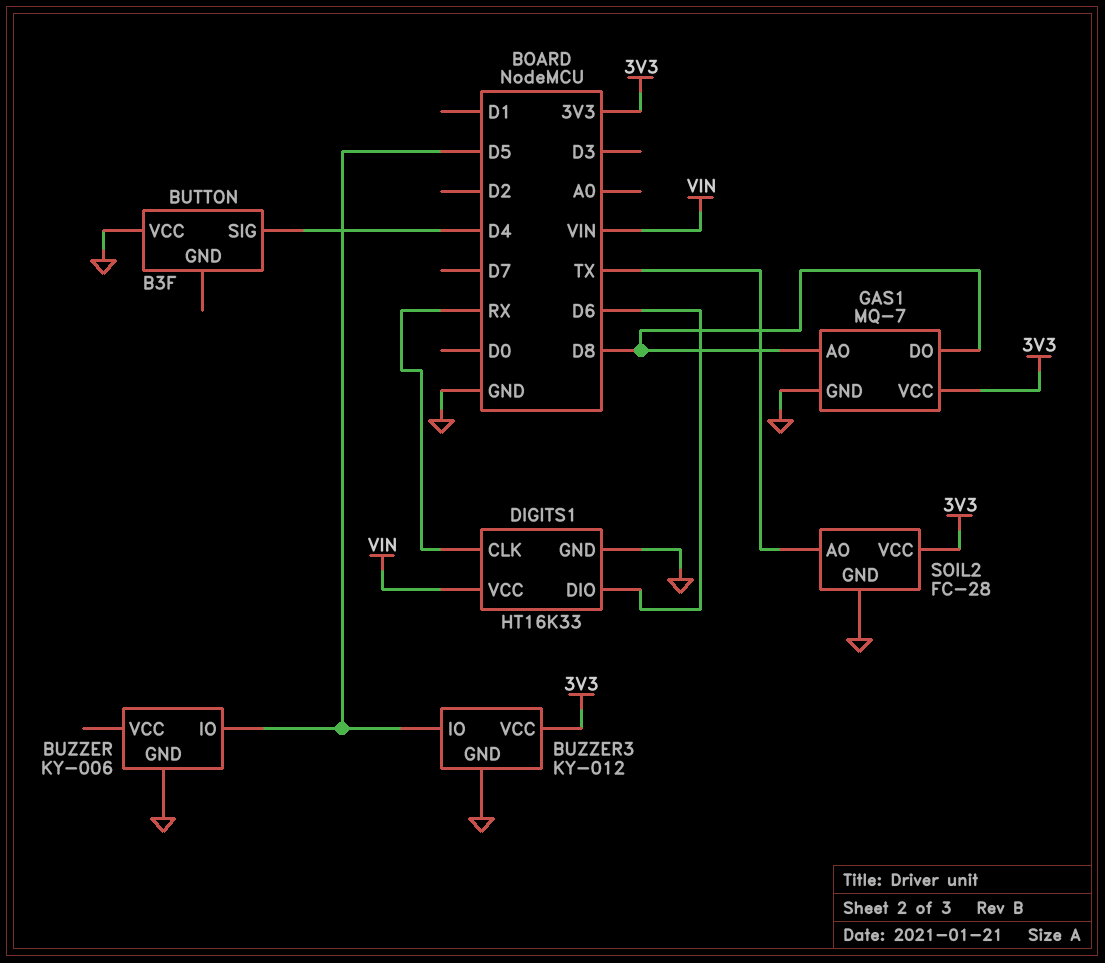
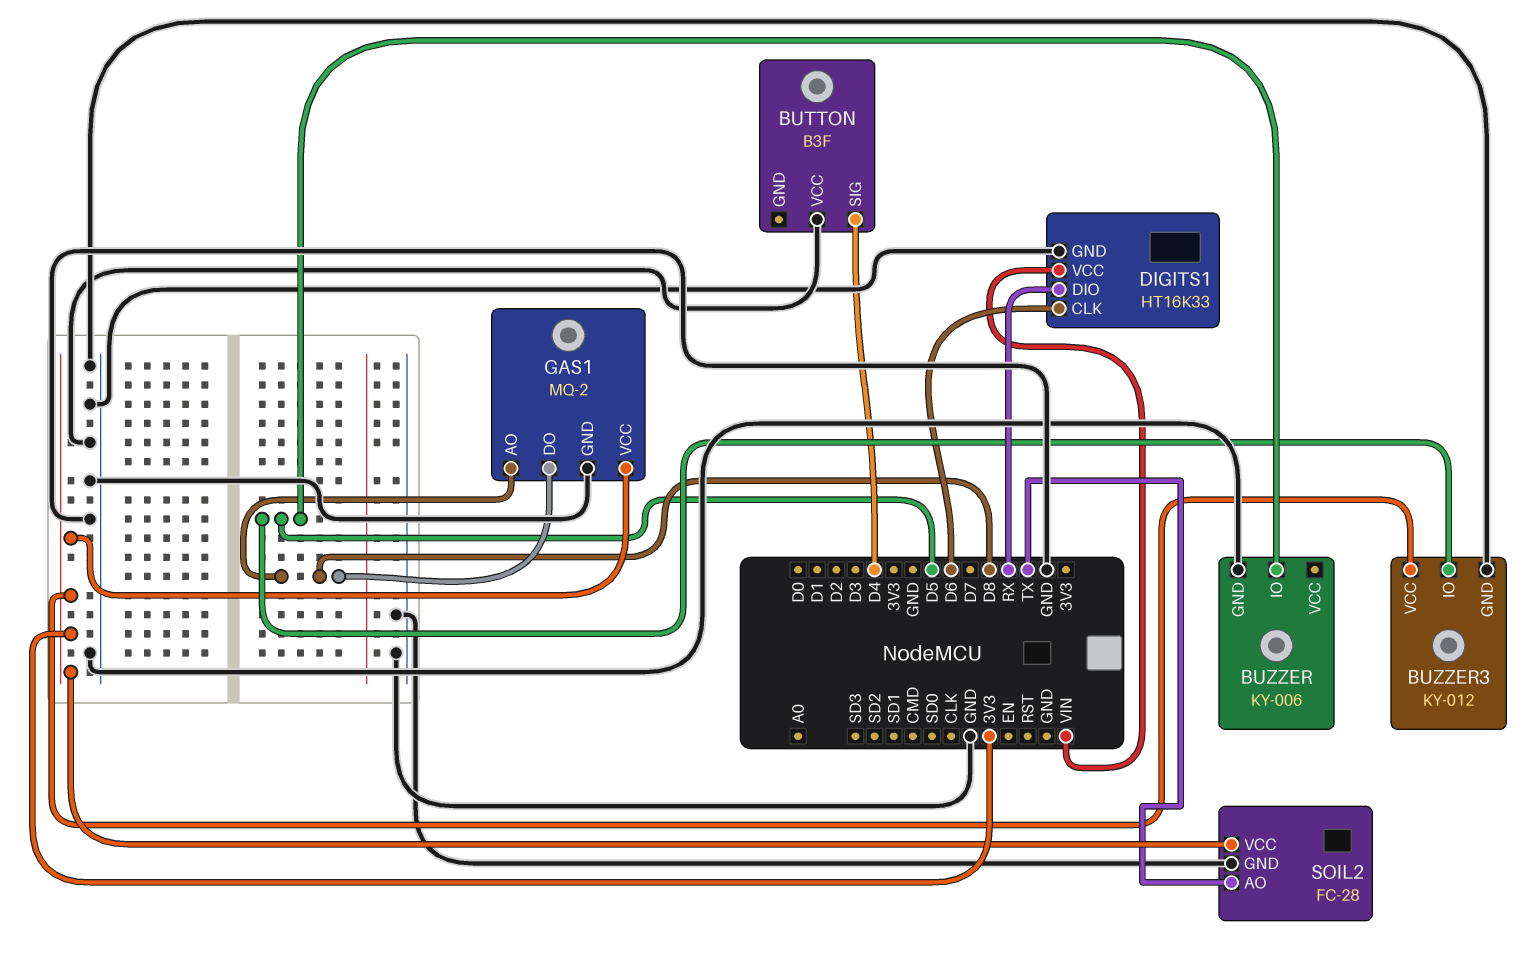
DIGITS1 pin CLK: RX -> D6
DIGITS1 pin DIO: D6 -> RX
GAS1: MQ-7 -> MQ-2

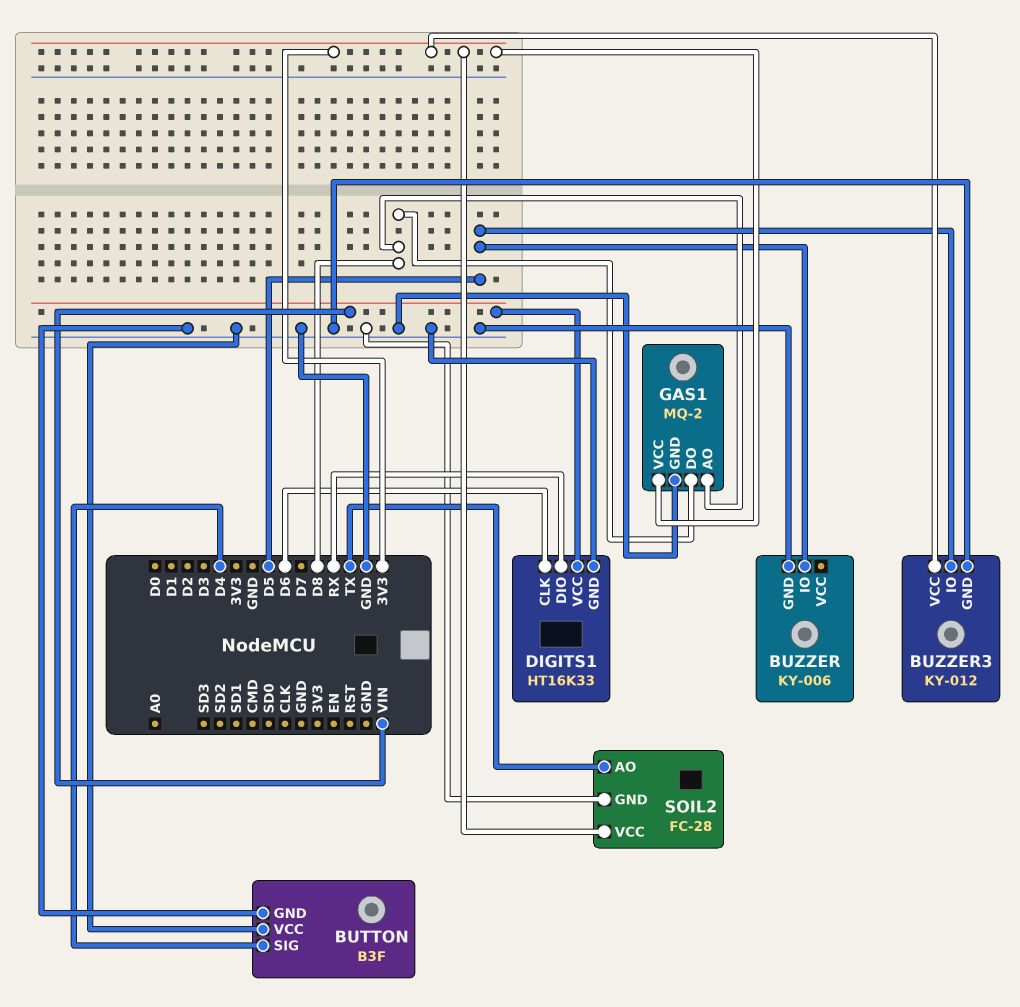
BUTTON pin GND: none -> GND

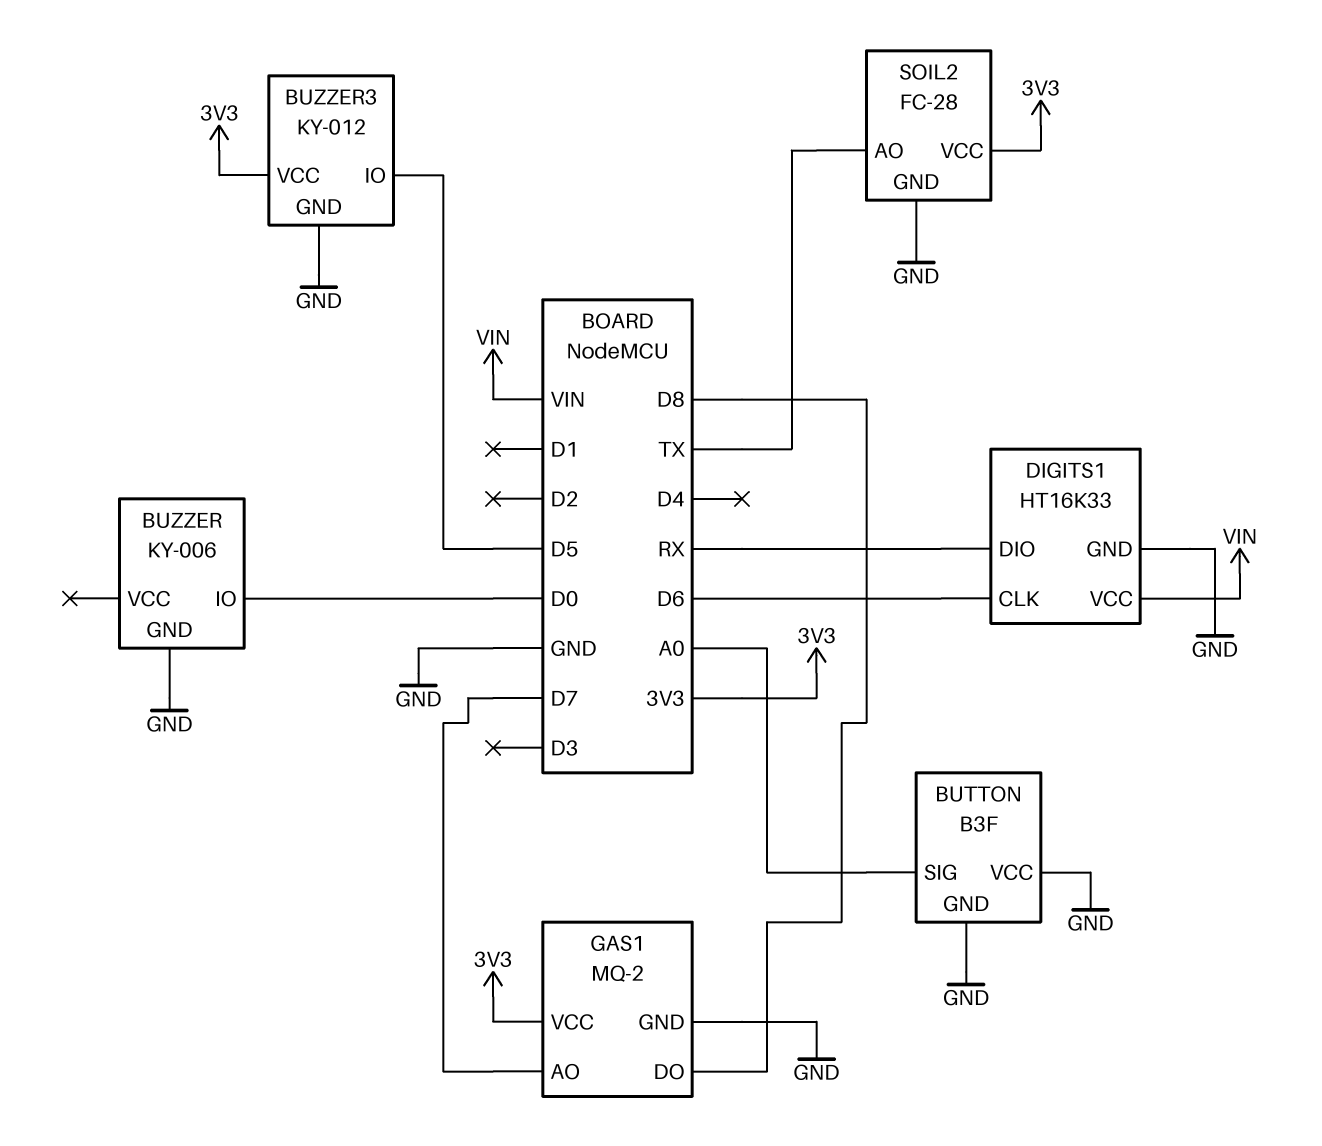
BUTTON pin SIG: D4 -> A0
BUZZER pin IO: D5 -> D0
GAS1 pin AO: D8 -> D7

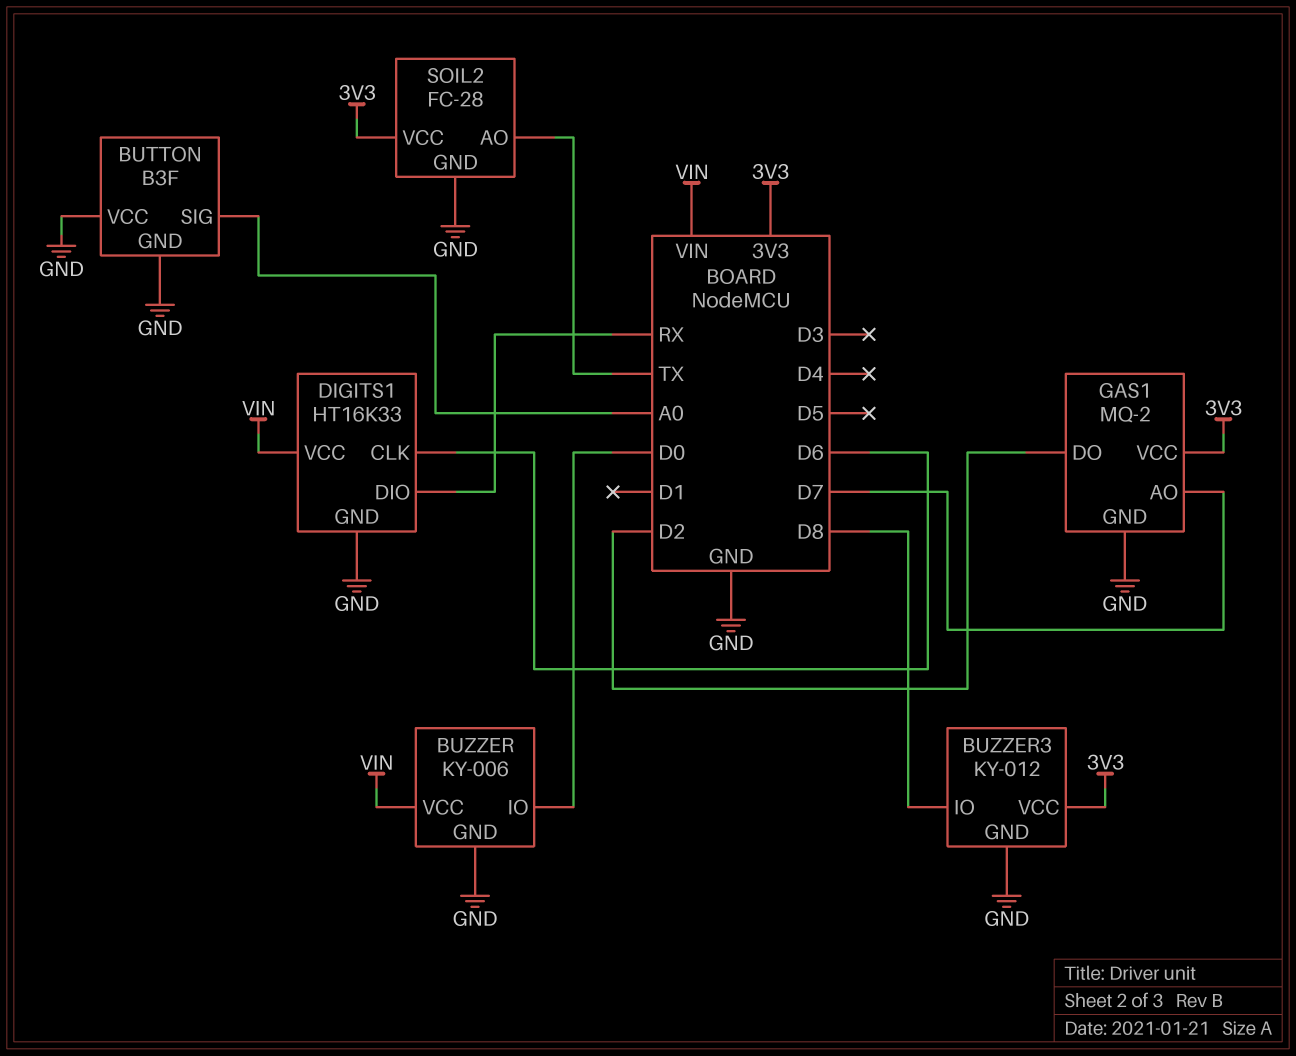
BUZZER pin VCC: none -> VIN
BUZZER3 pin IO: D5 -> D8
GAS1 pin DO: D8 -> D2

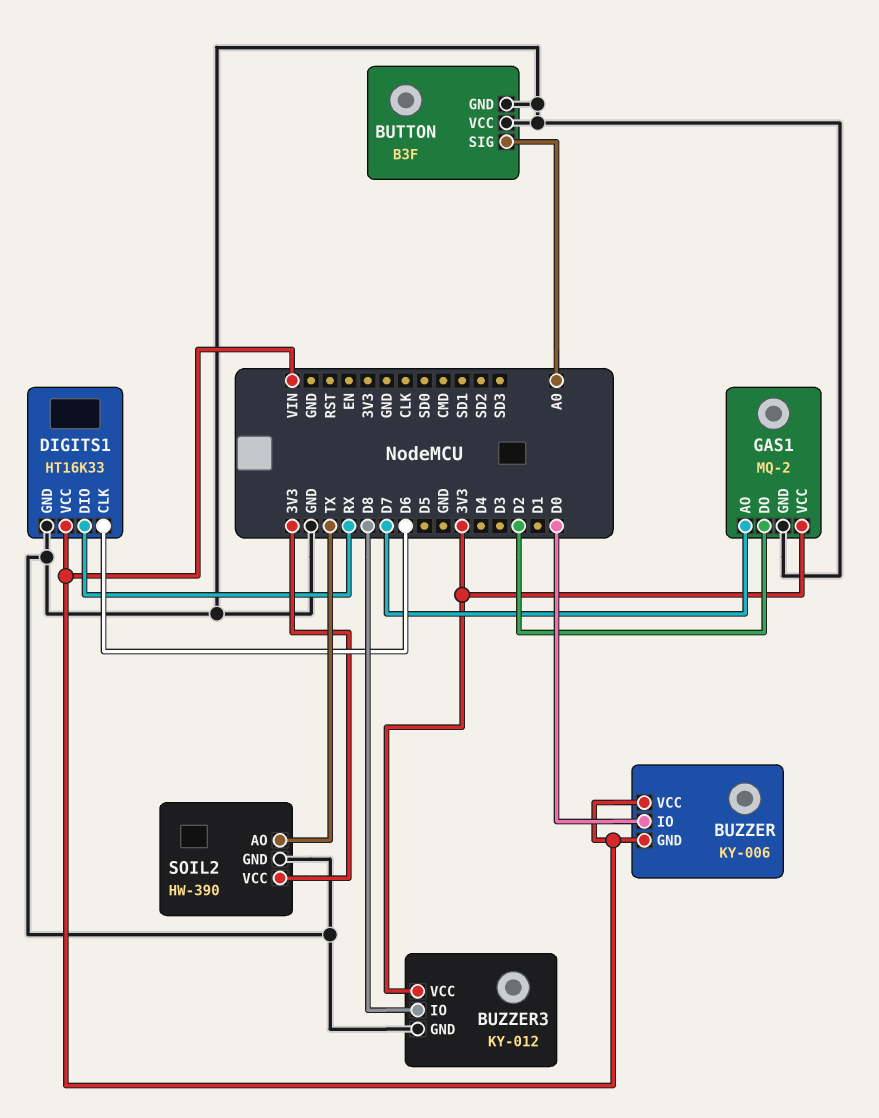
BUZZER pin GND: GND -> VIN
SOIL2: FC-28 -> HW-390

